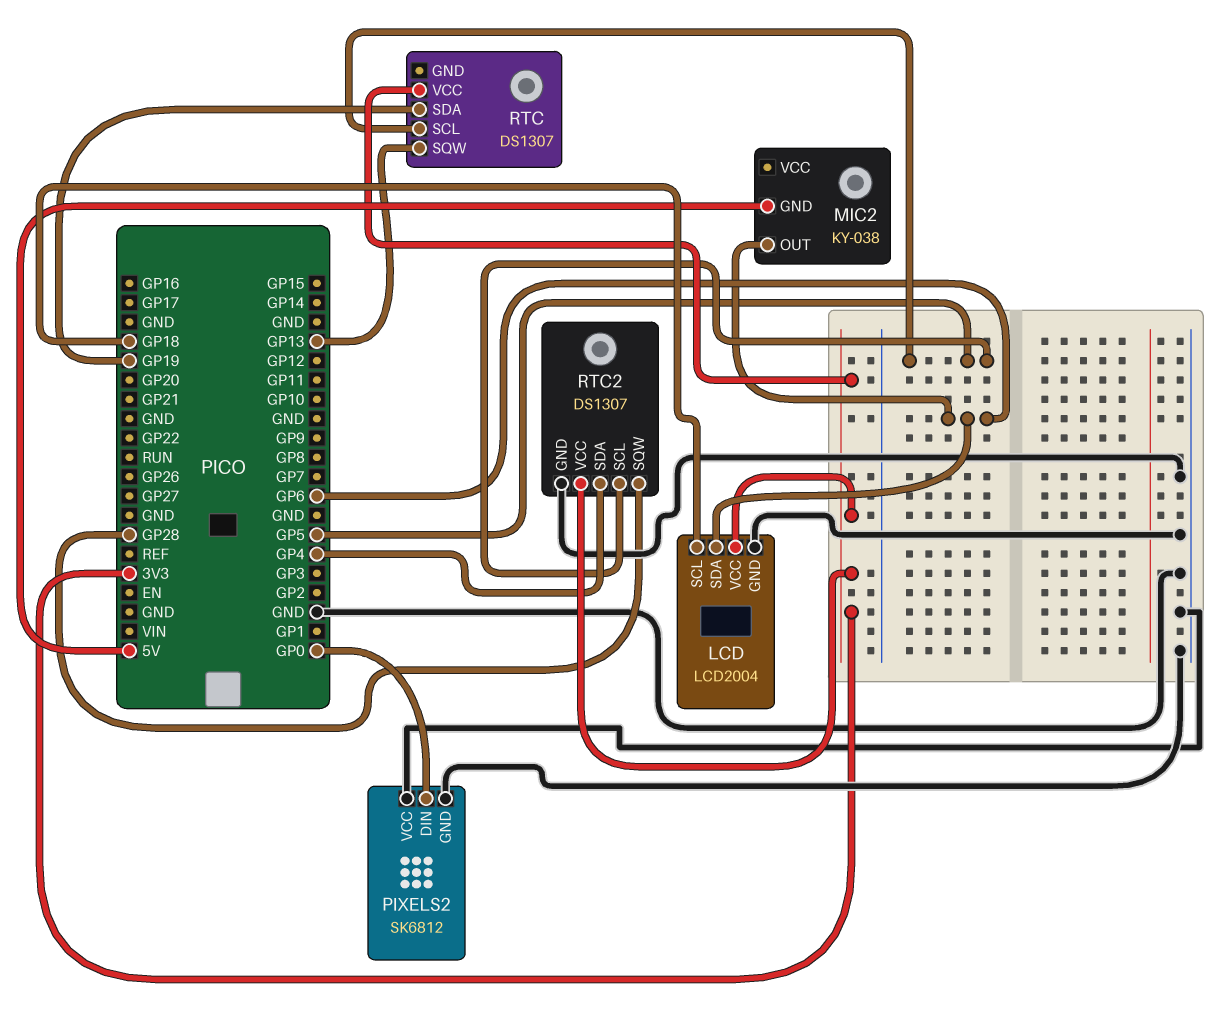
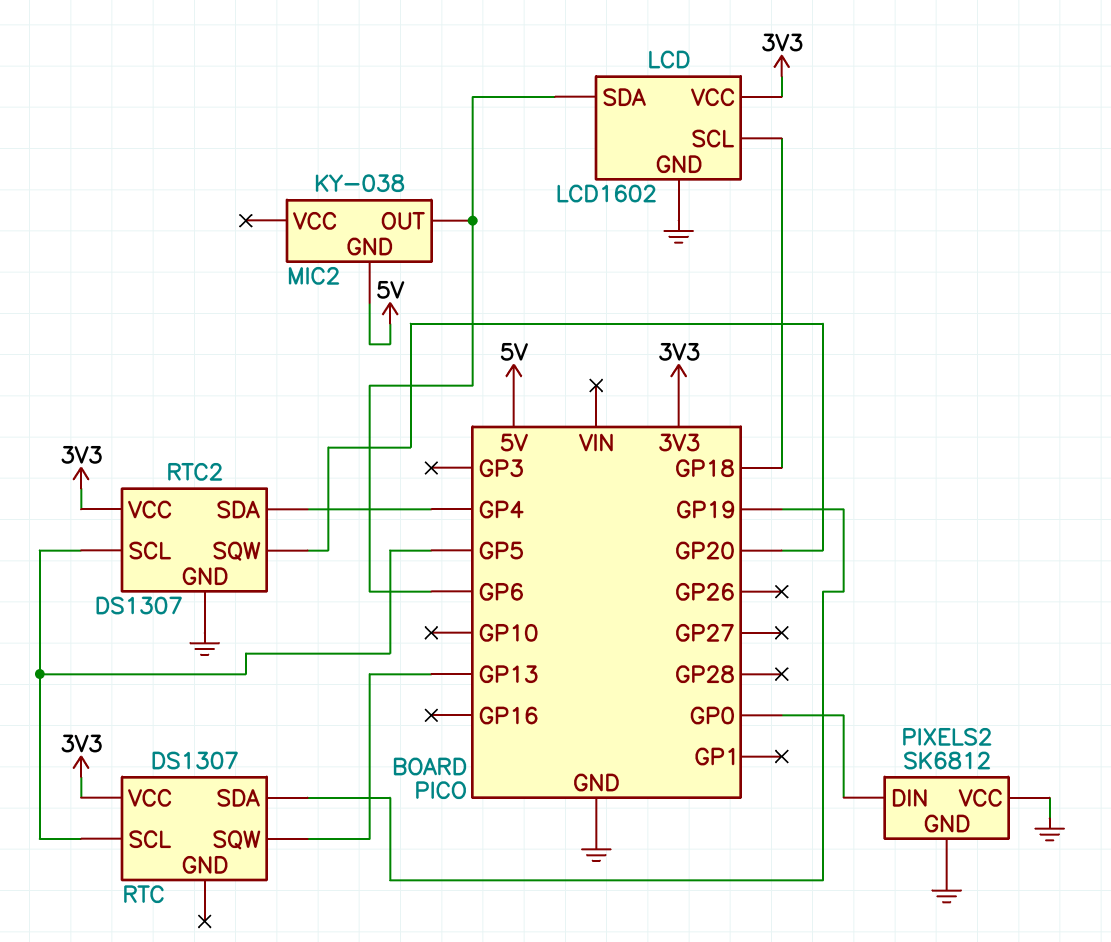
LCD: LCD2004 -> LCD1602
RTC2 pin SQW: GP28 -> GP20

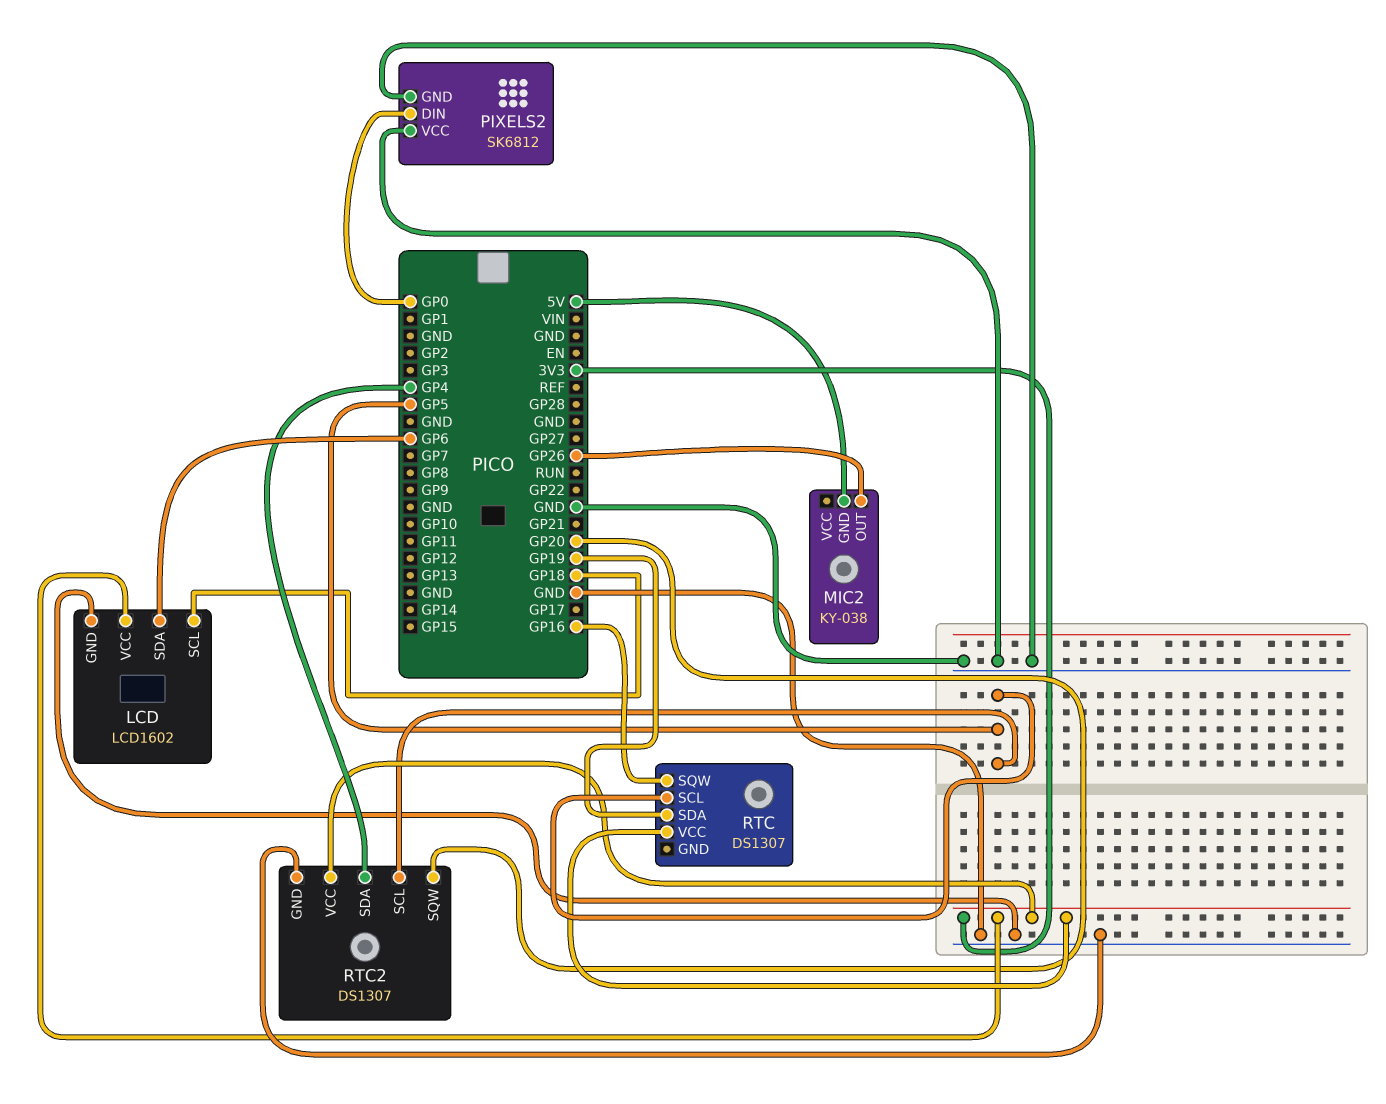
MIC2 pin OUT: GP6 -> GP26
RTC pin SQW: GP13 -> GP16

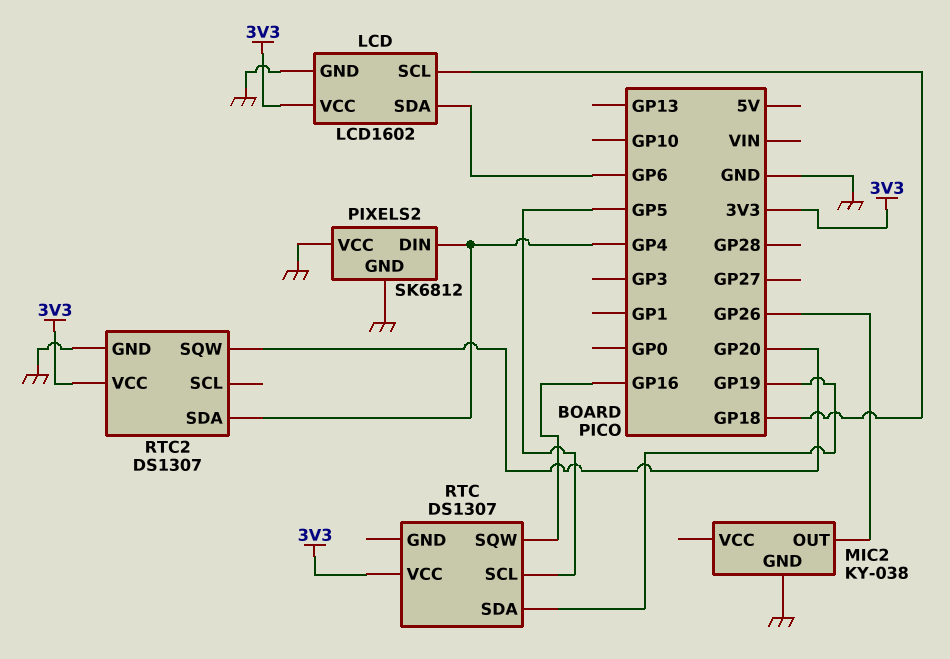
MIC2 pin GND: 5V -> GND
PIXELS2 pin DIN: GP0 -> GP4
RTC2 pin SCL: GP5 -> none

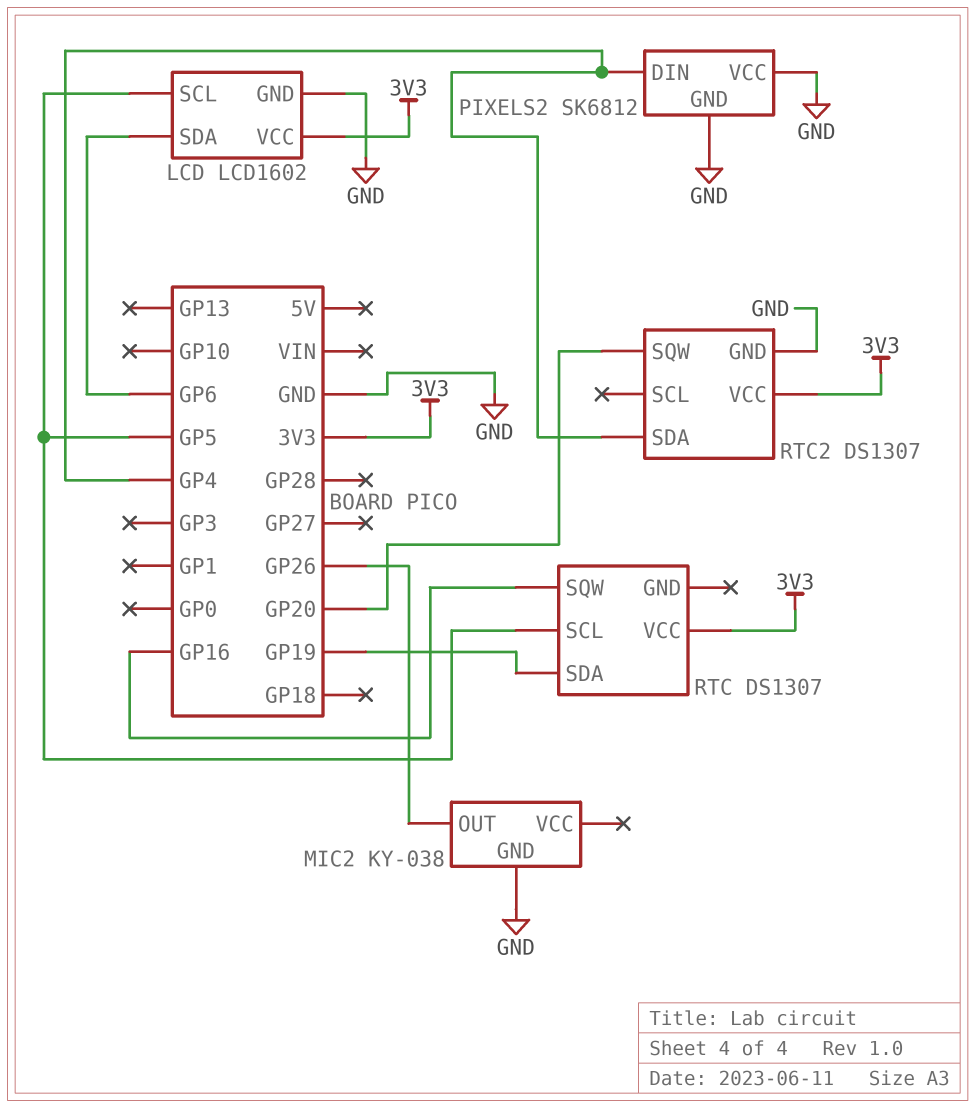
LCD pin SCL: GP18 -> GP5

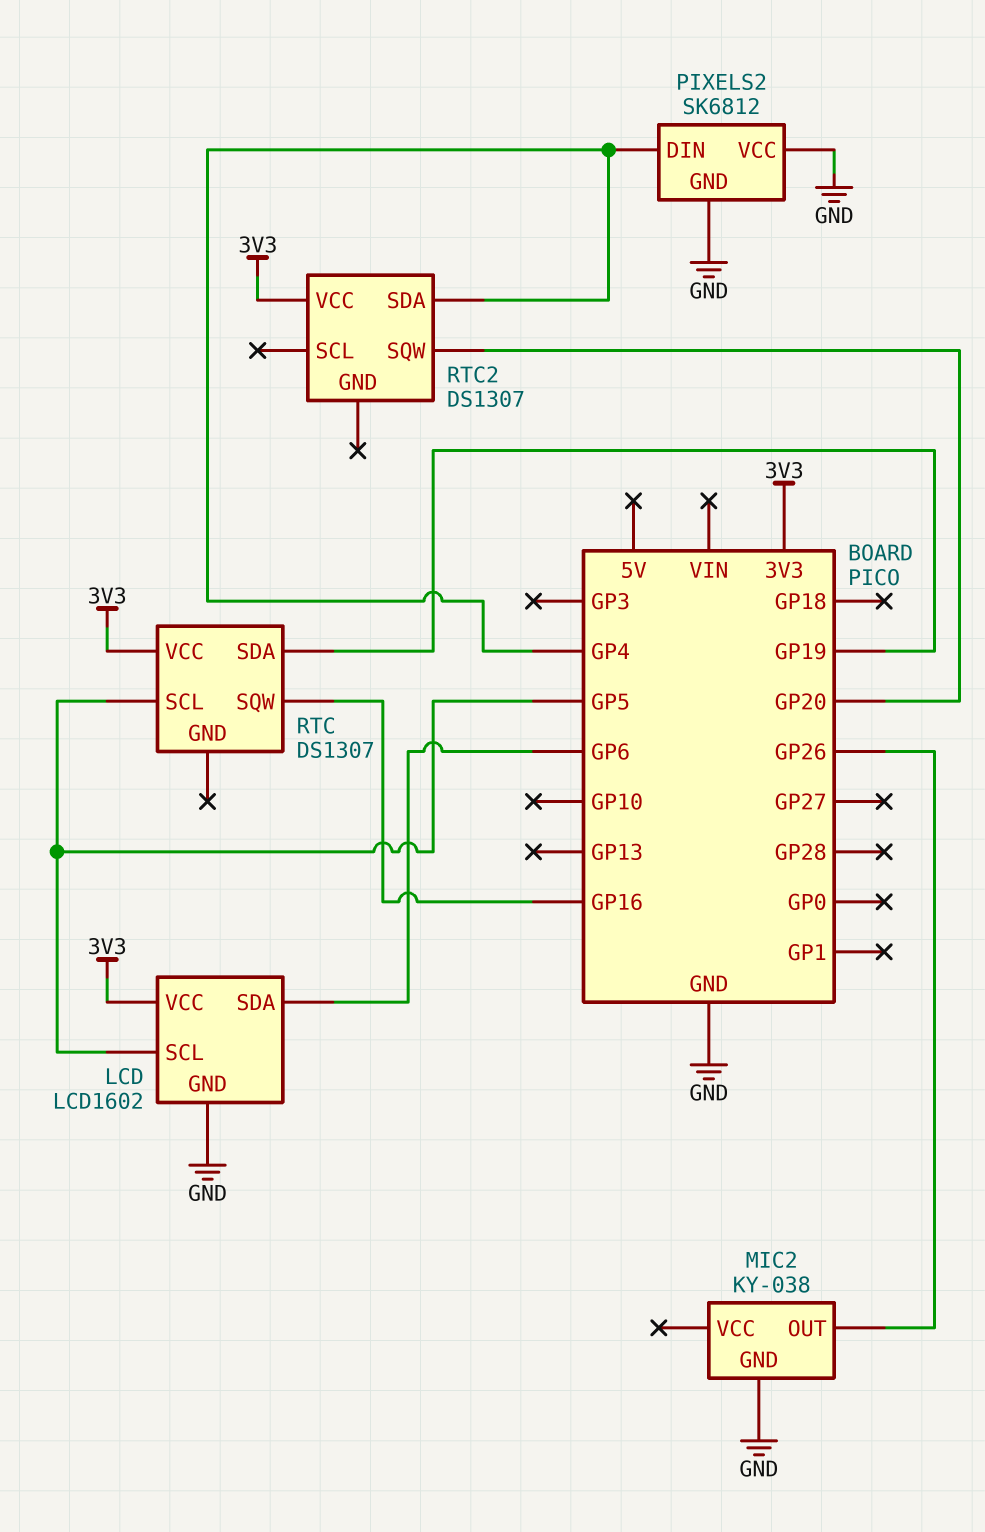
RTC2 pin GND: GND -> none

